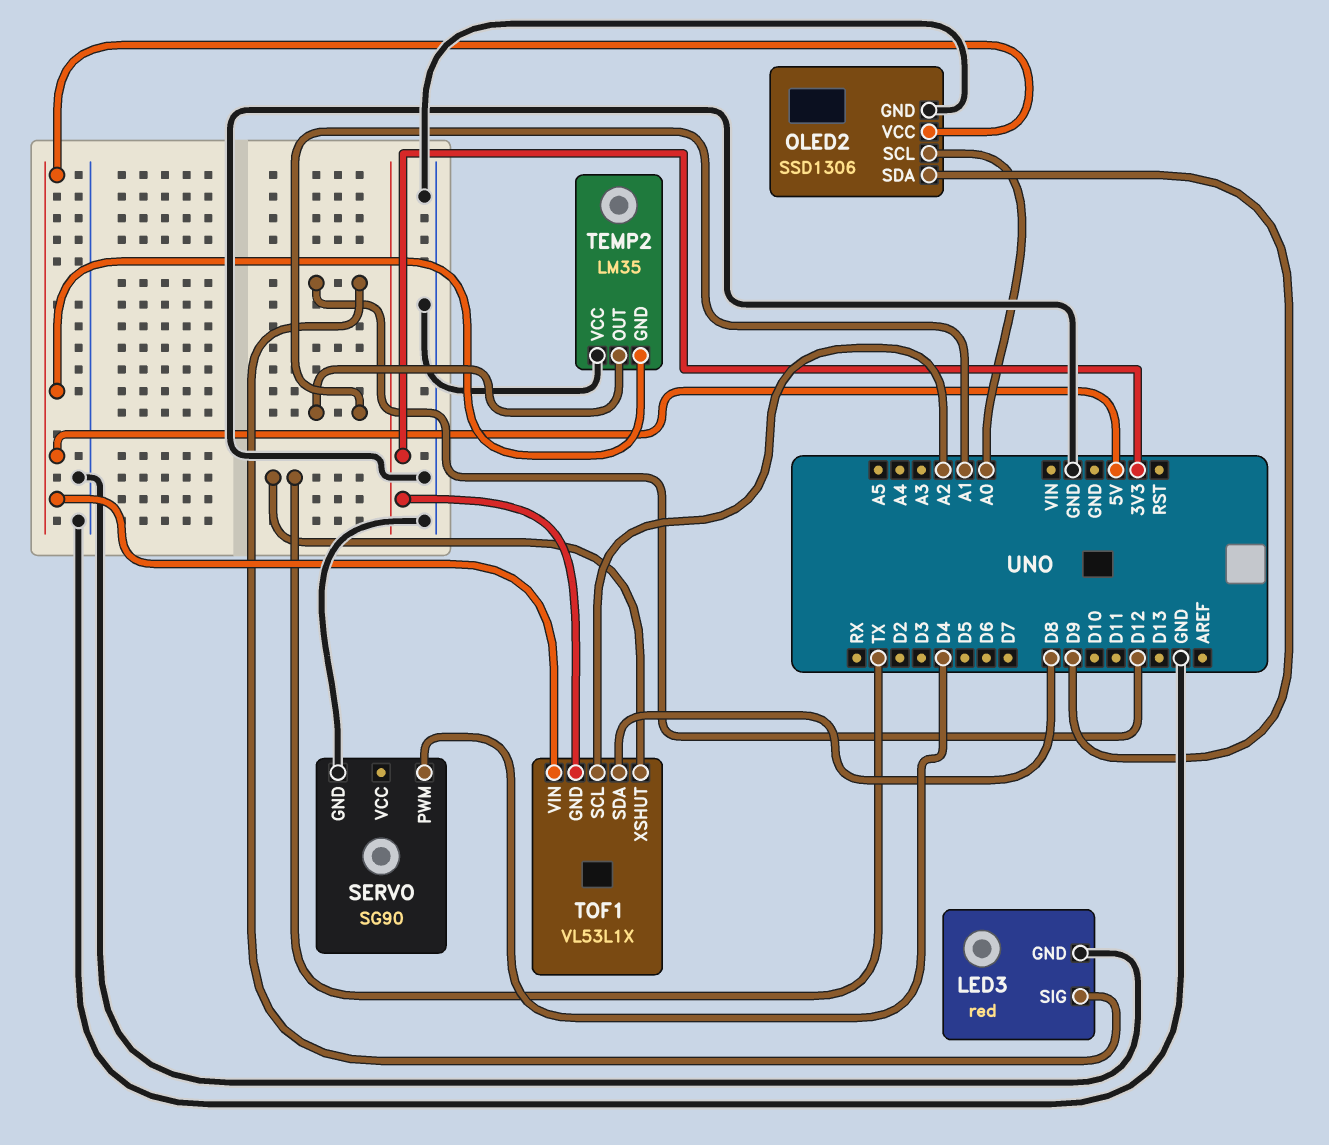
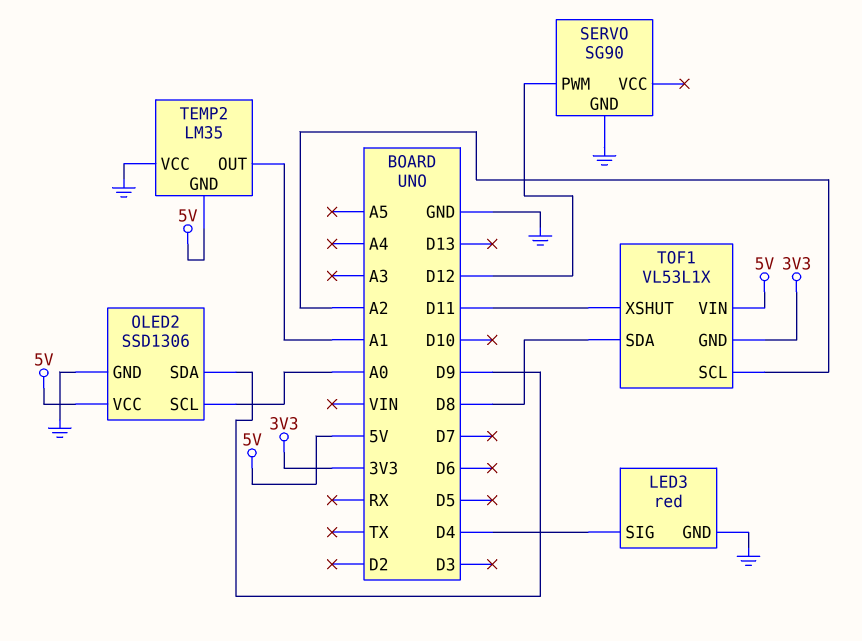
LED3 pin SIG: D12 -> D4
SERVO pin PWM: D4 -> D12
TOF1 pin XSHUT: TX -> D11

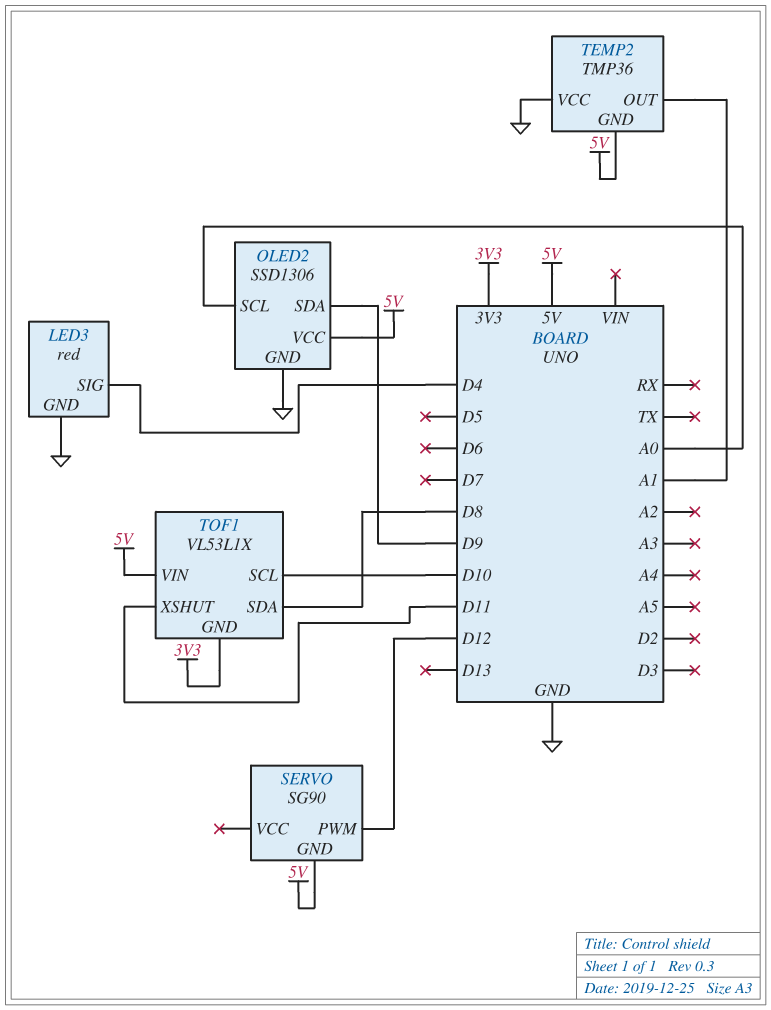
SERVO pin GND: GND -> 5V
TEMP2: LM35 -> TMP36
TOF1 pin SCL: A2 -> D10

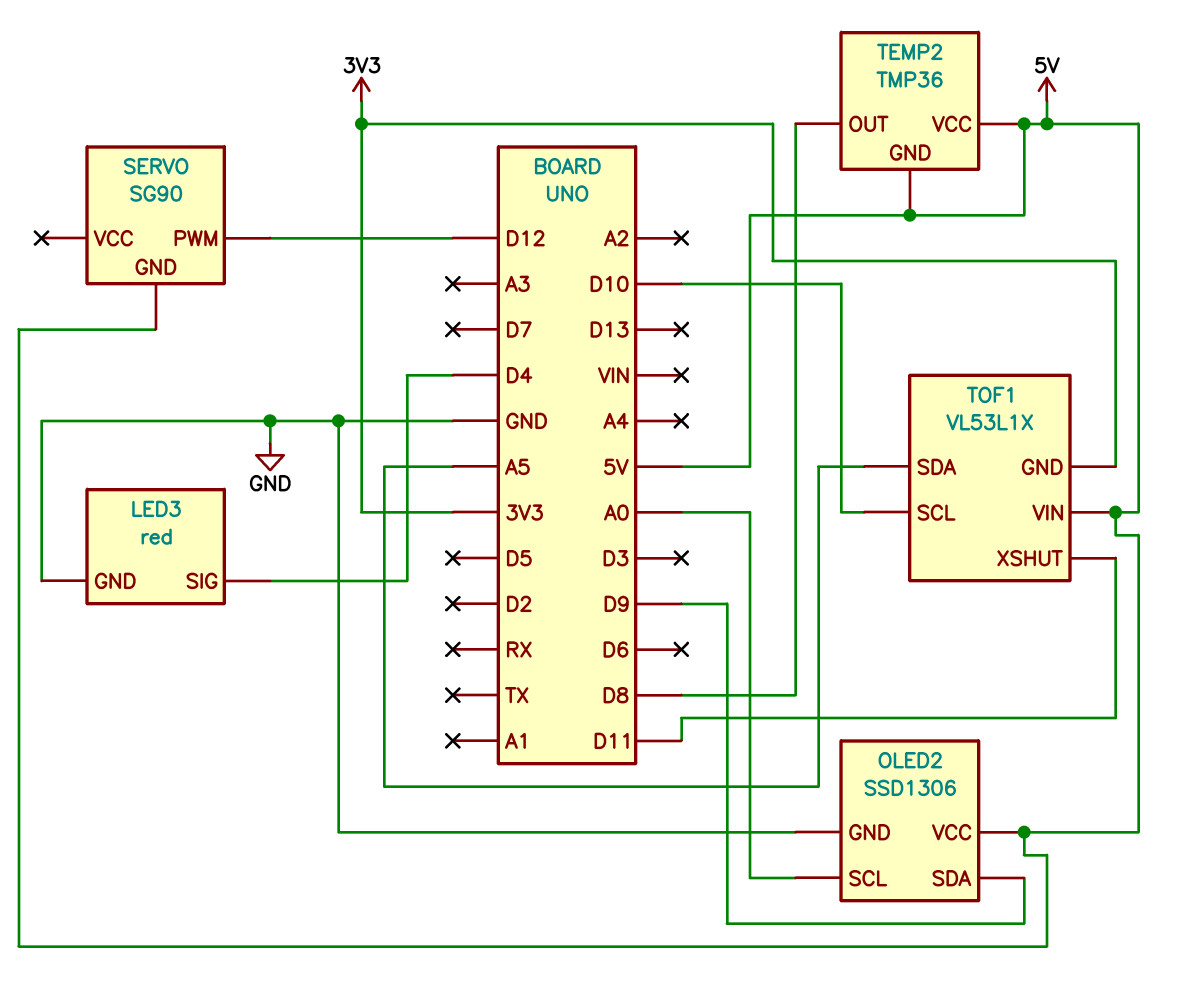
TEMP2 pin OUT: A1 -> D8
TEMP2 pin VCC: GND -> 5V
TOF1 pin SDA: D8 -> A5

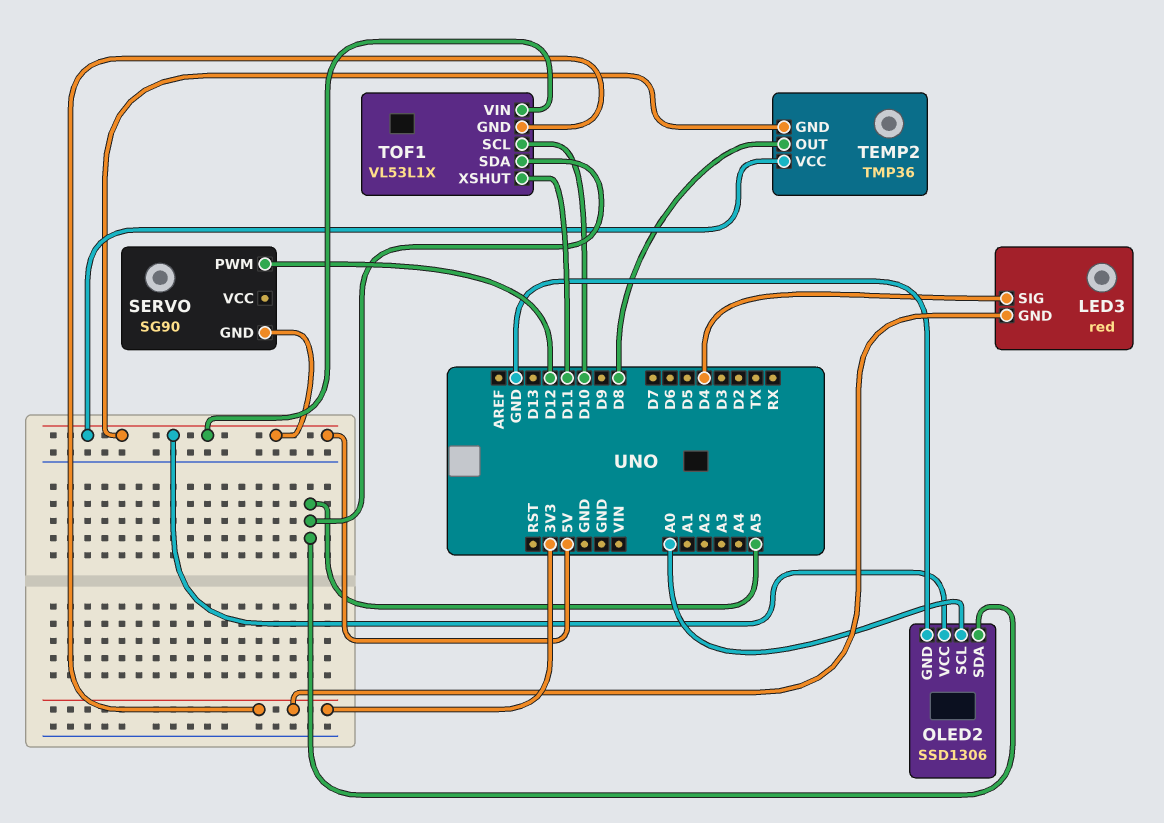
LED3 pin GND: GND -> 3V3
OLED2 pin SDA: D9 -> A5

